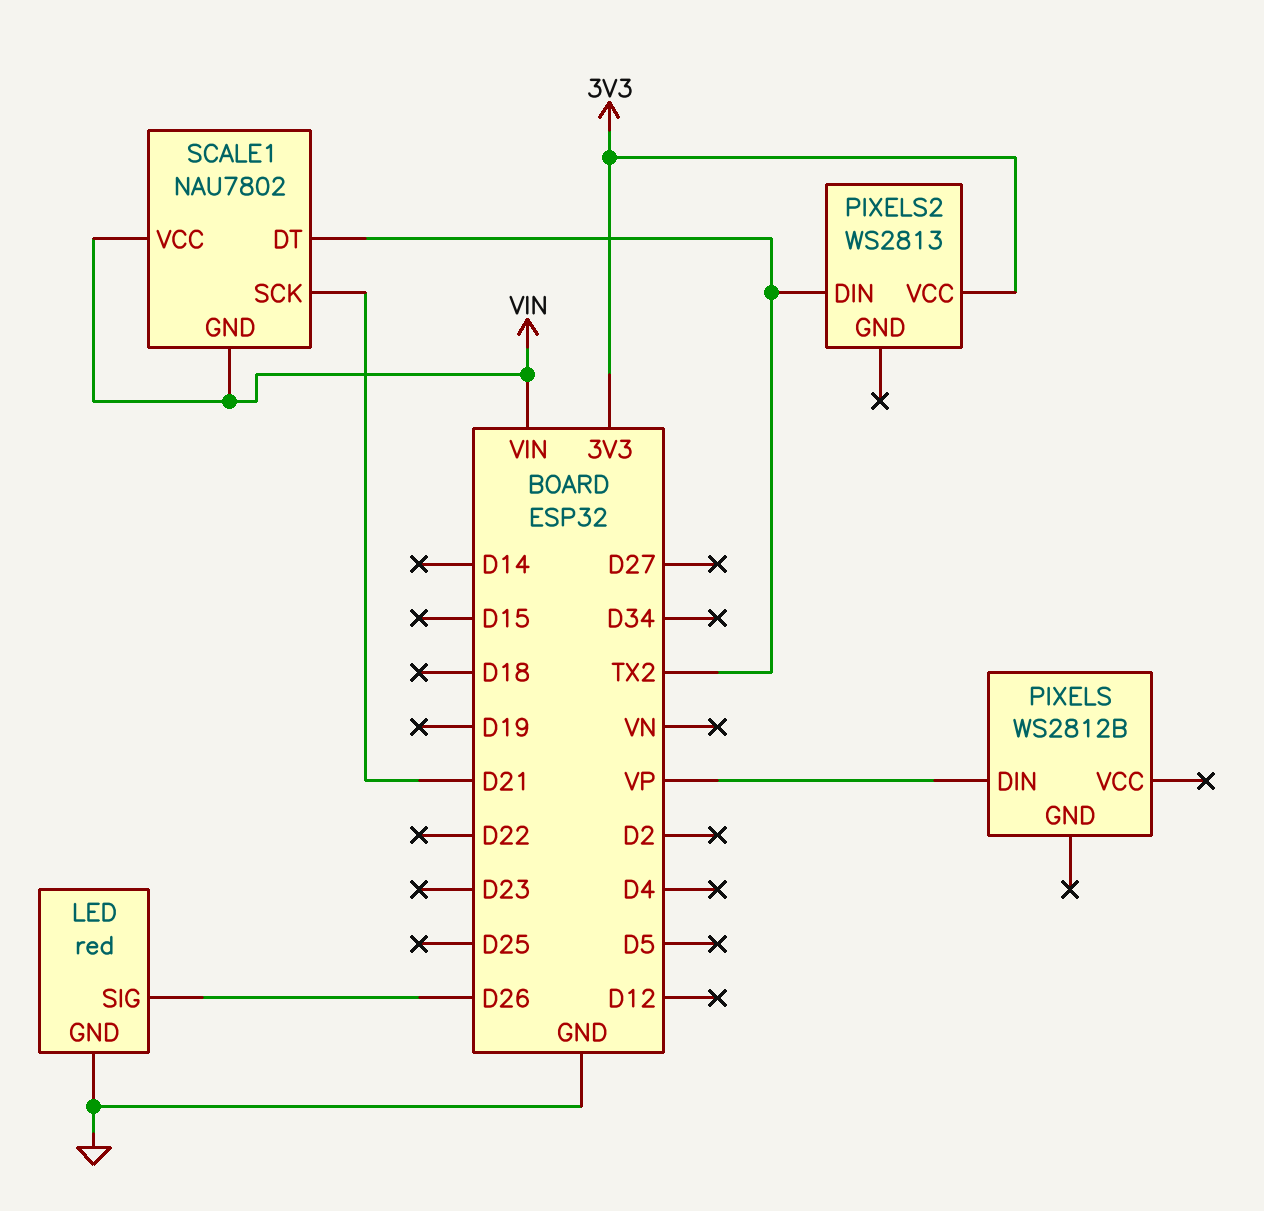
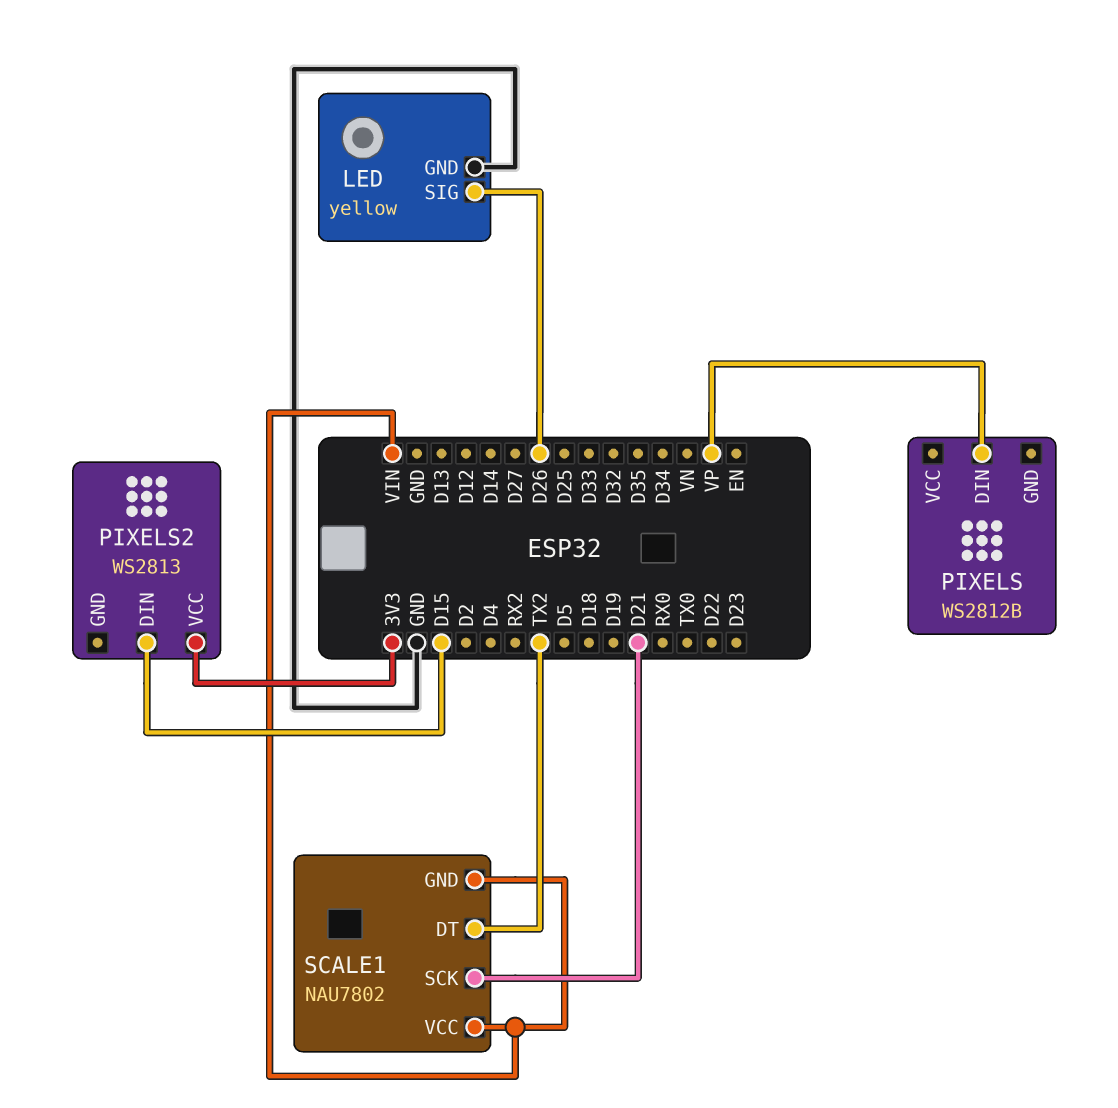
LED: red -> yellow
PIXELS2 pin DIN: TX2 -> D15

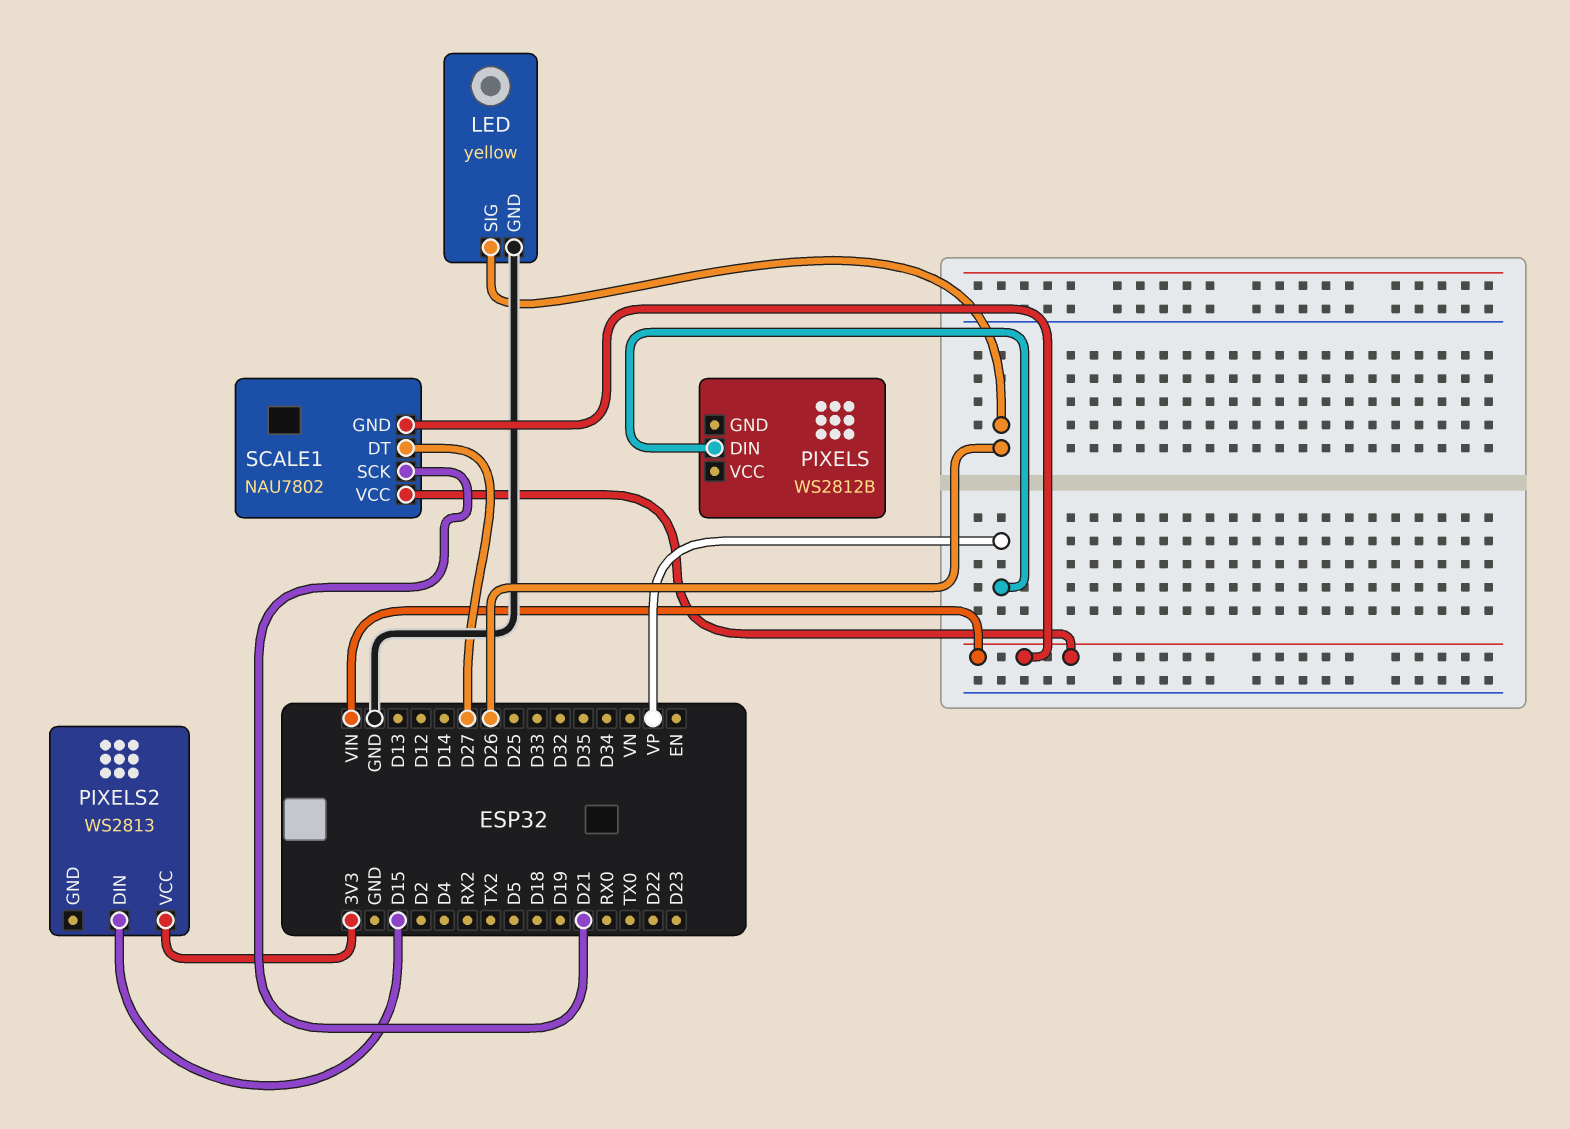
SCALE1 pin DT: TX2 -> D27

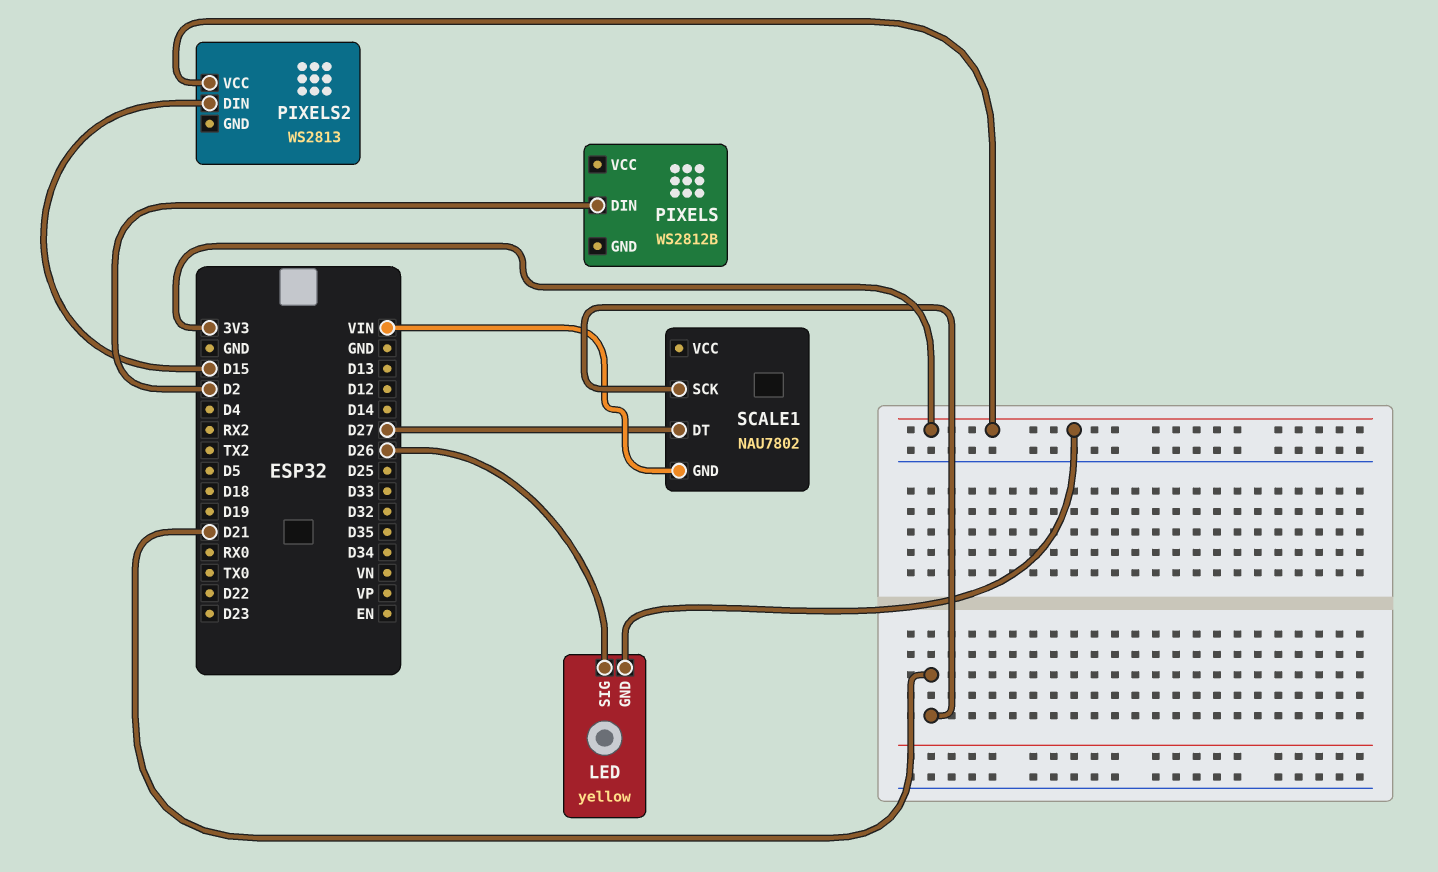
LED pin GND: GND -> 3V3
PIXELS pin DIN: VP -> D2
SCALE1 pin VCC: VIN -> none

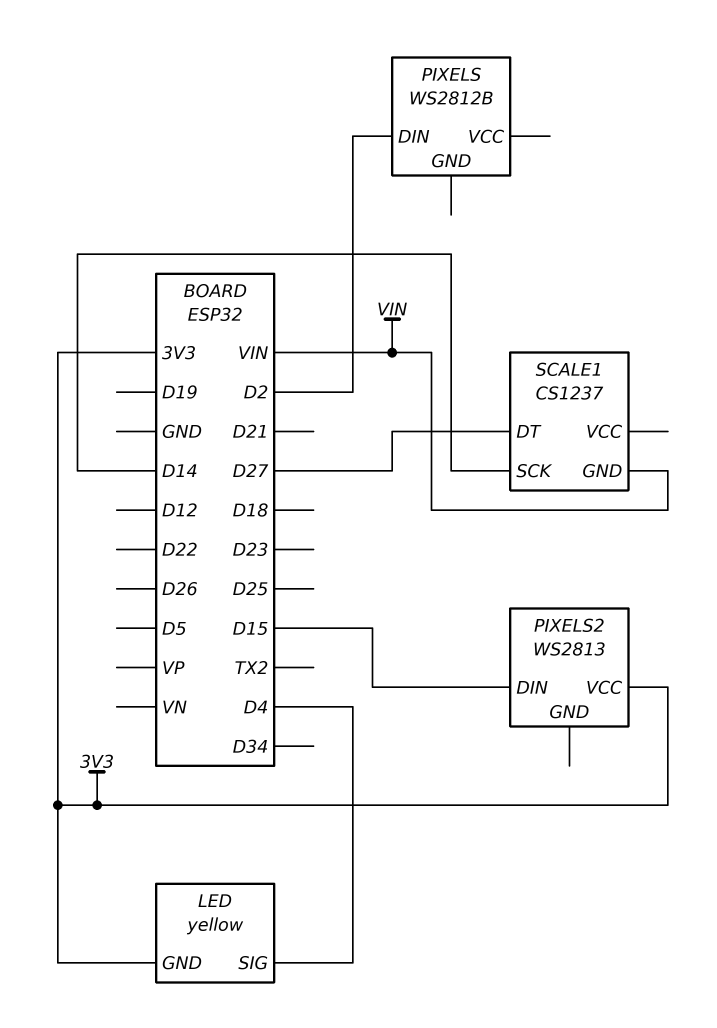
LED pin SIG: D26 -> D4
SCALE1: NAU7802 -> CS1237
SCALE1 pin SCK: D21 -> D14

